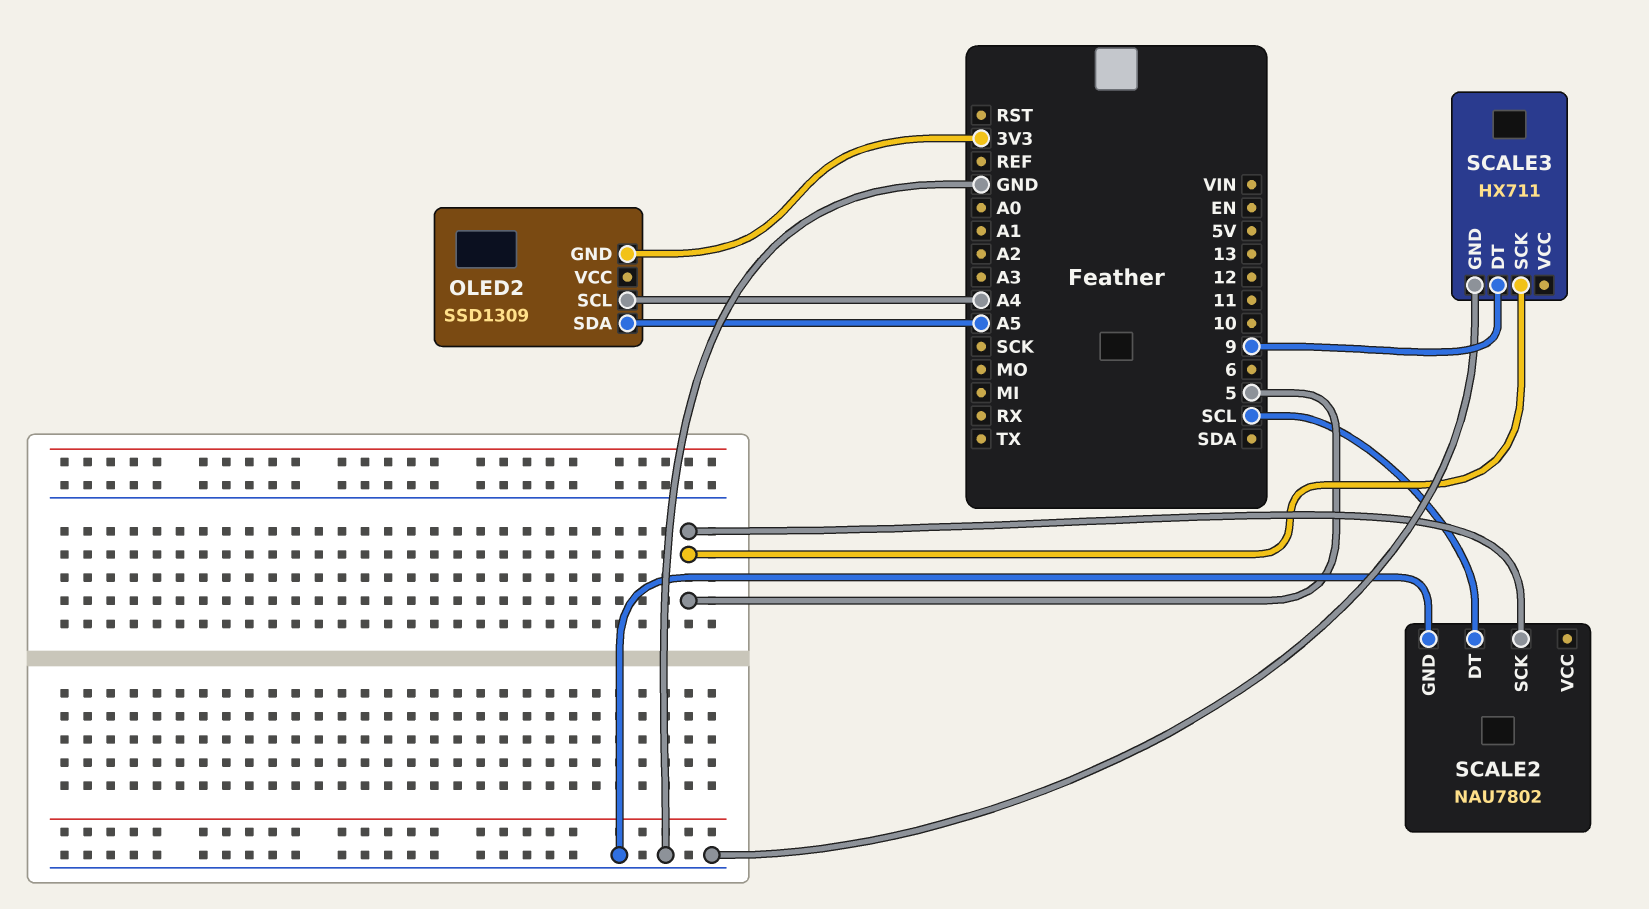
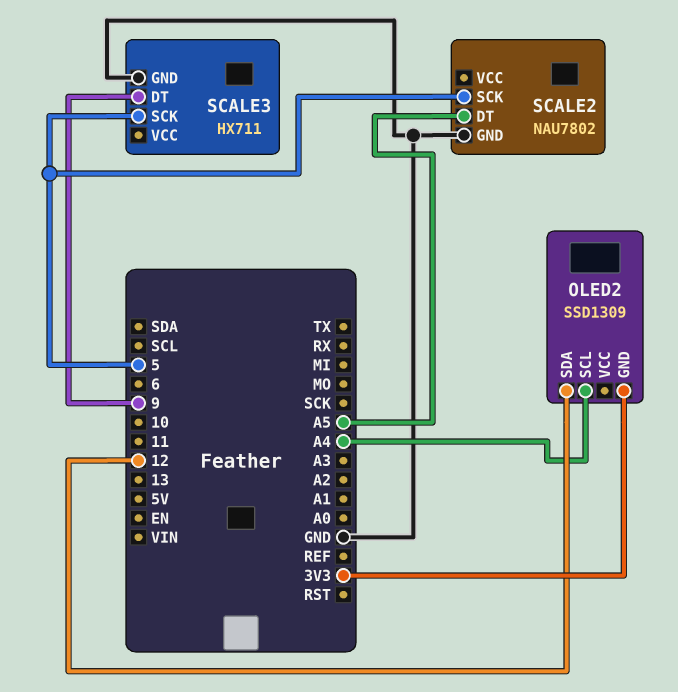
OLED2 pin SDA: A5 -> 12
SCALE2 pin DT: SCL -> A5

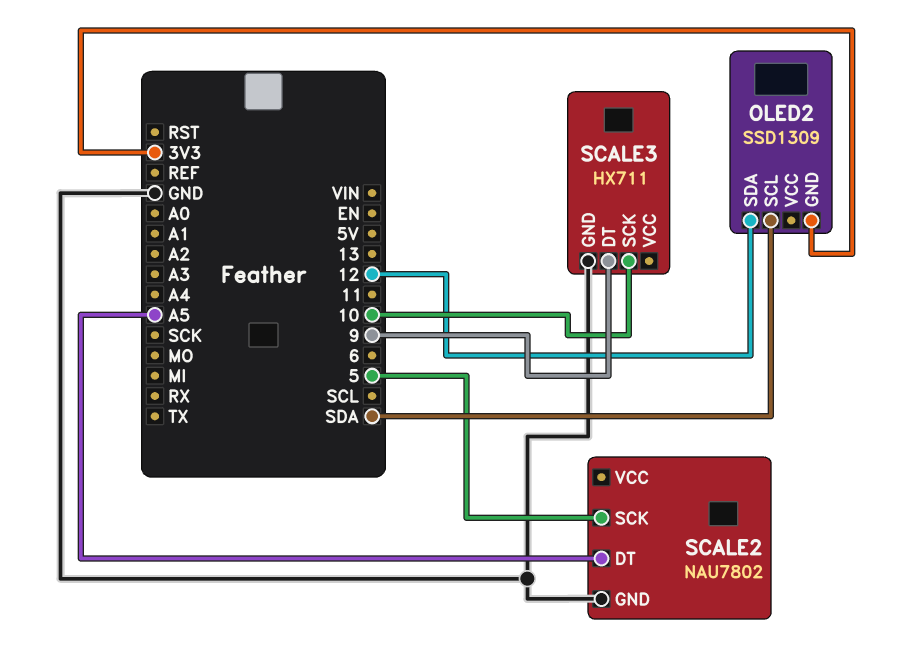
OLED2 pin SCL: A4 -> SDA
SCALE3 pin SCK: 5 -> 10

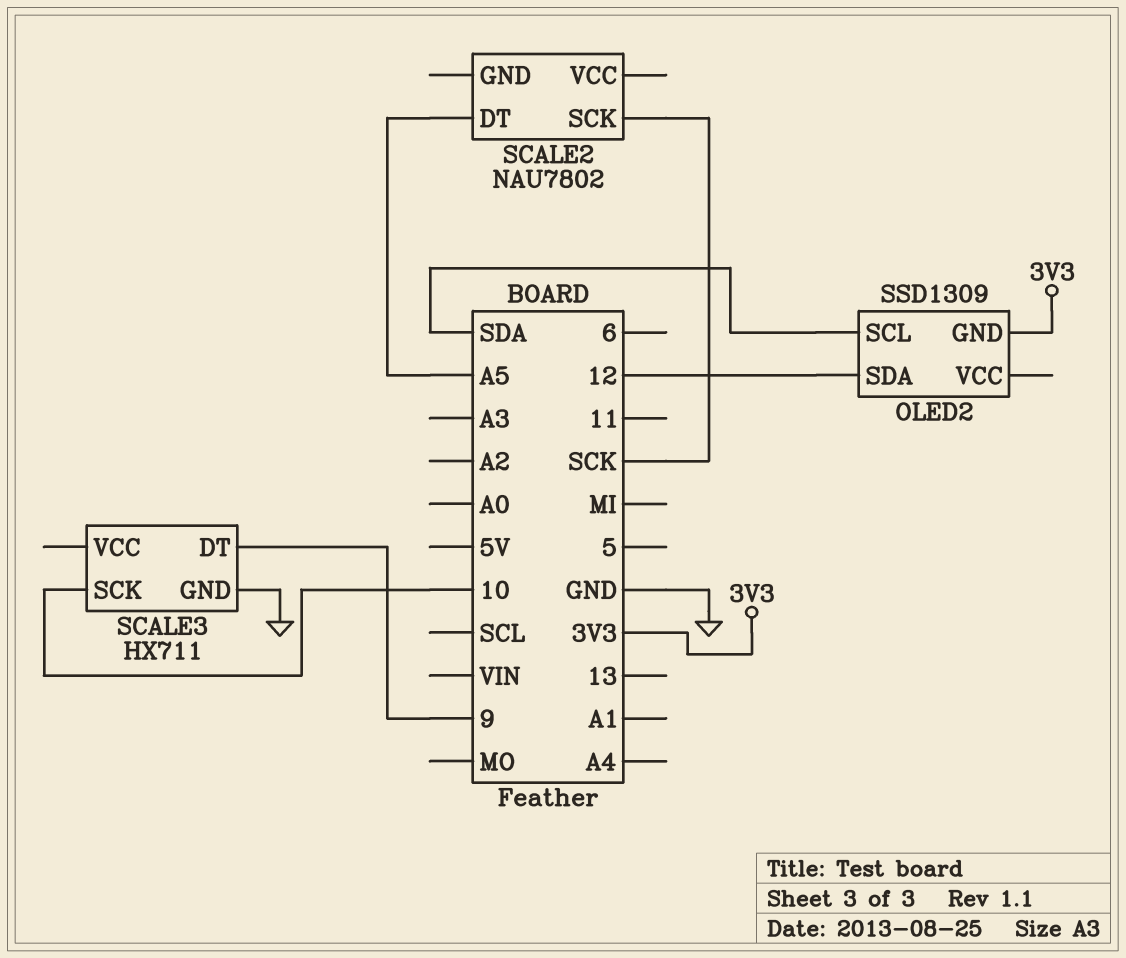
SCALE2 pin GND: GND -> none
SCALE2 pin SCK: 5 -> SCK

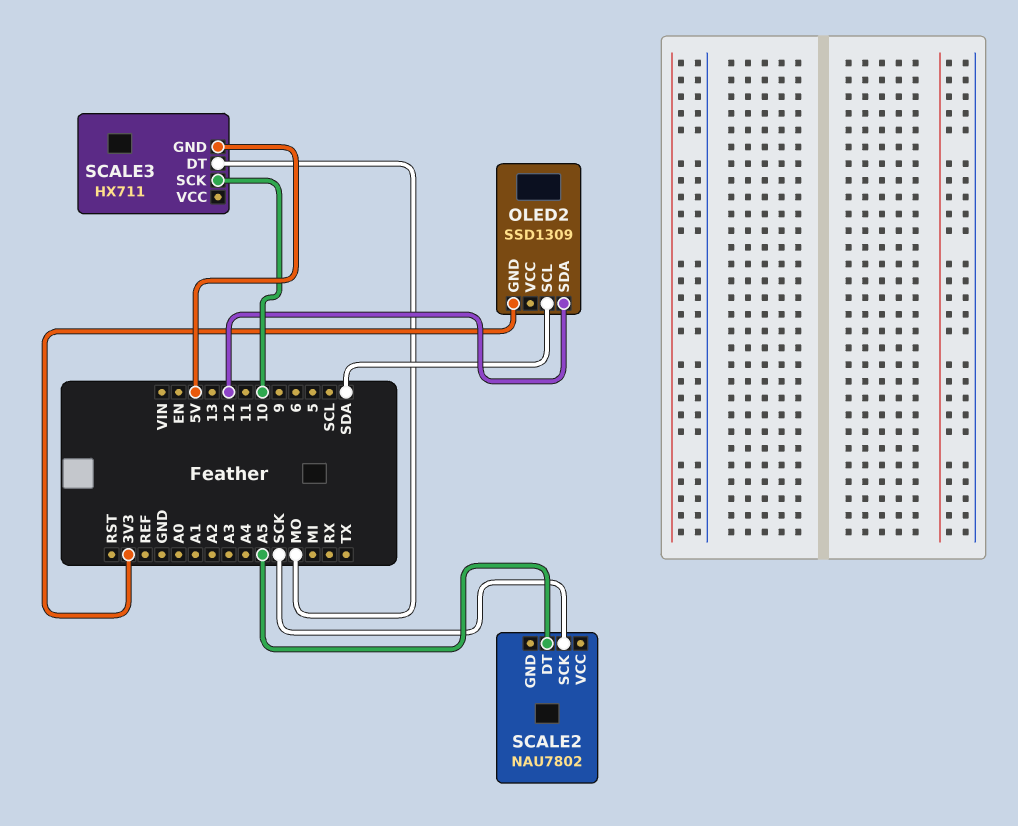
SCALE3 pin DT: 9 -> MO
SCALE3 pin GND: GND -> 5V

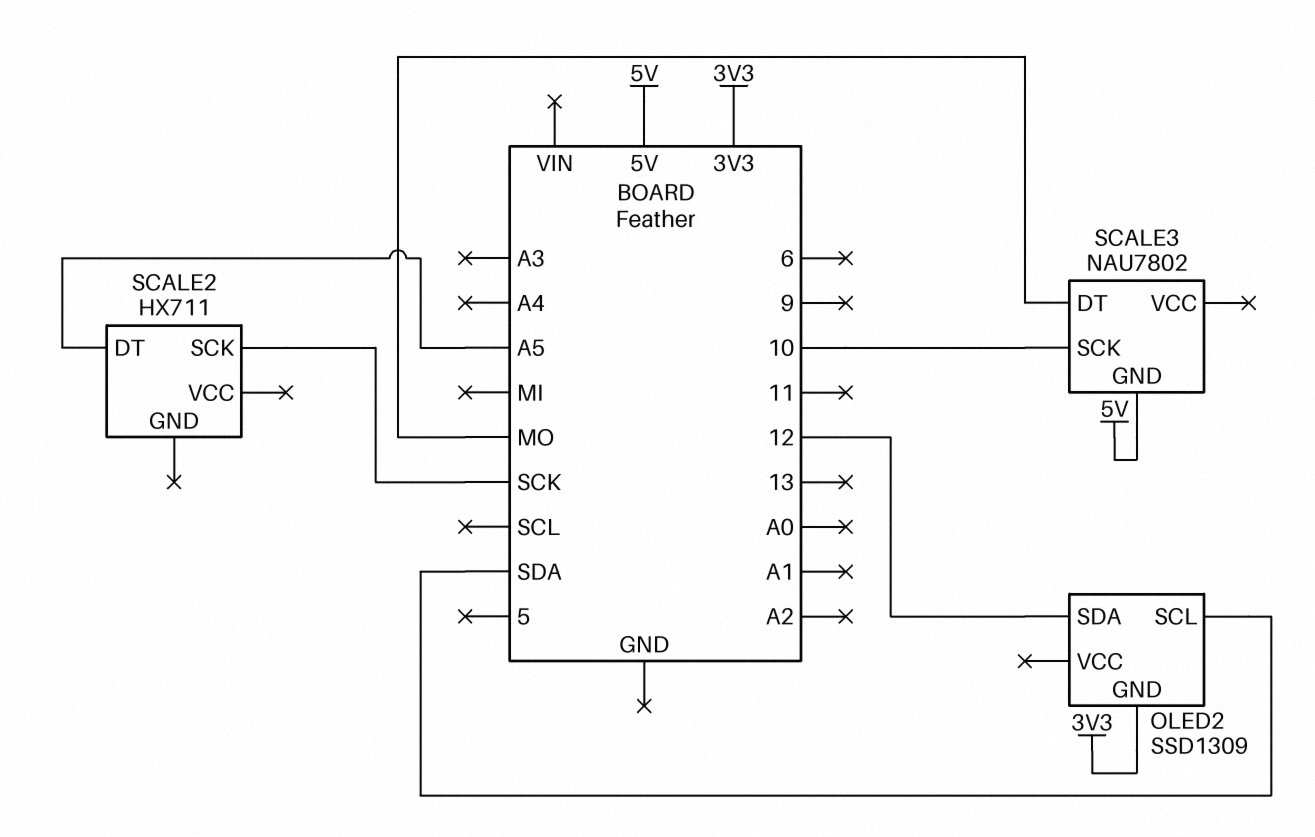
SCALE2: NAU7802 -> HX711
SCALE3: HX711 -> NAU7802

